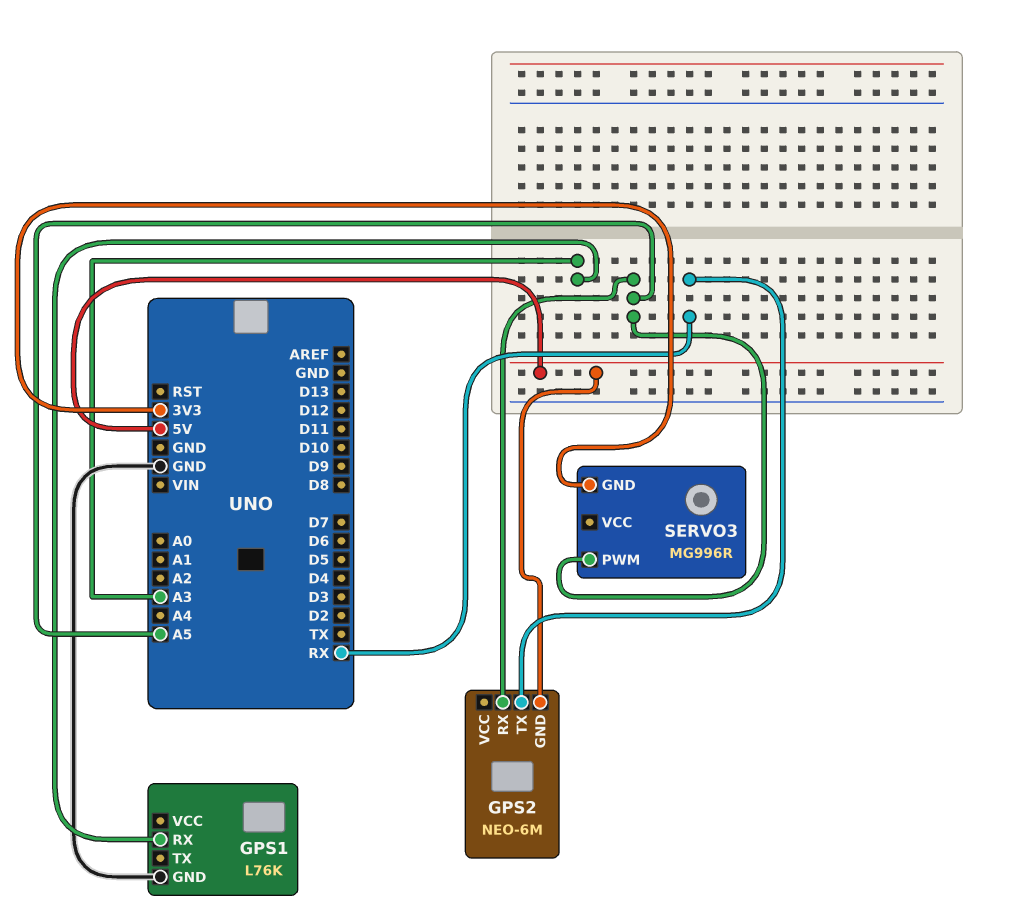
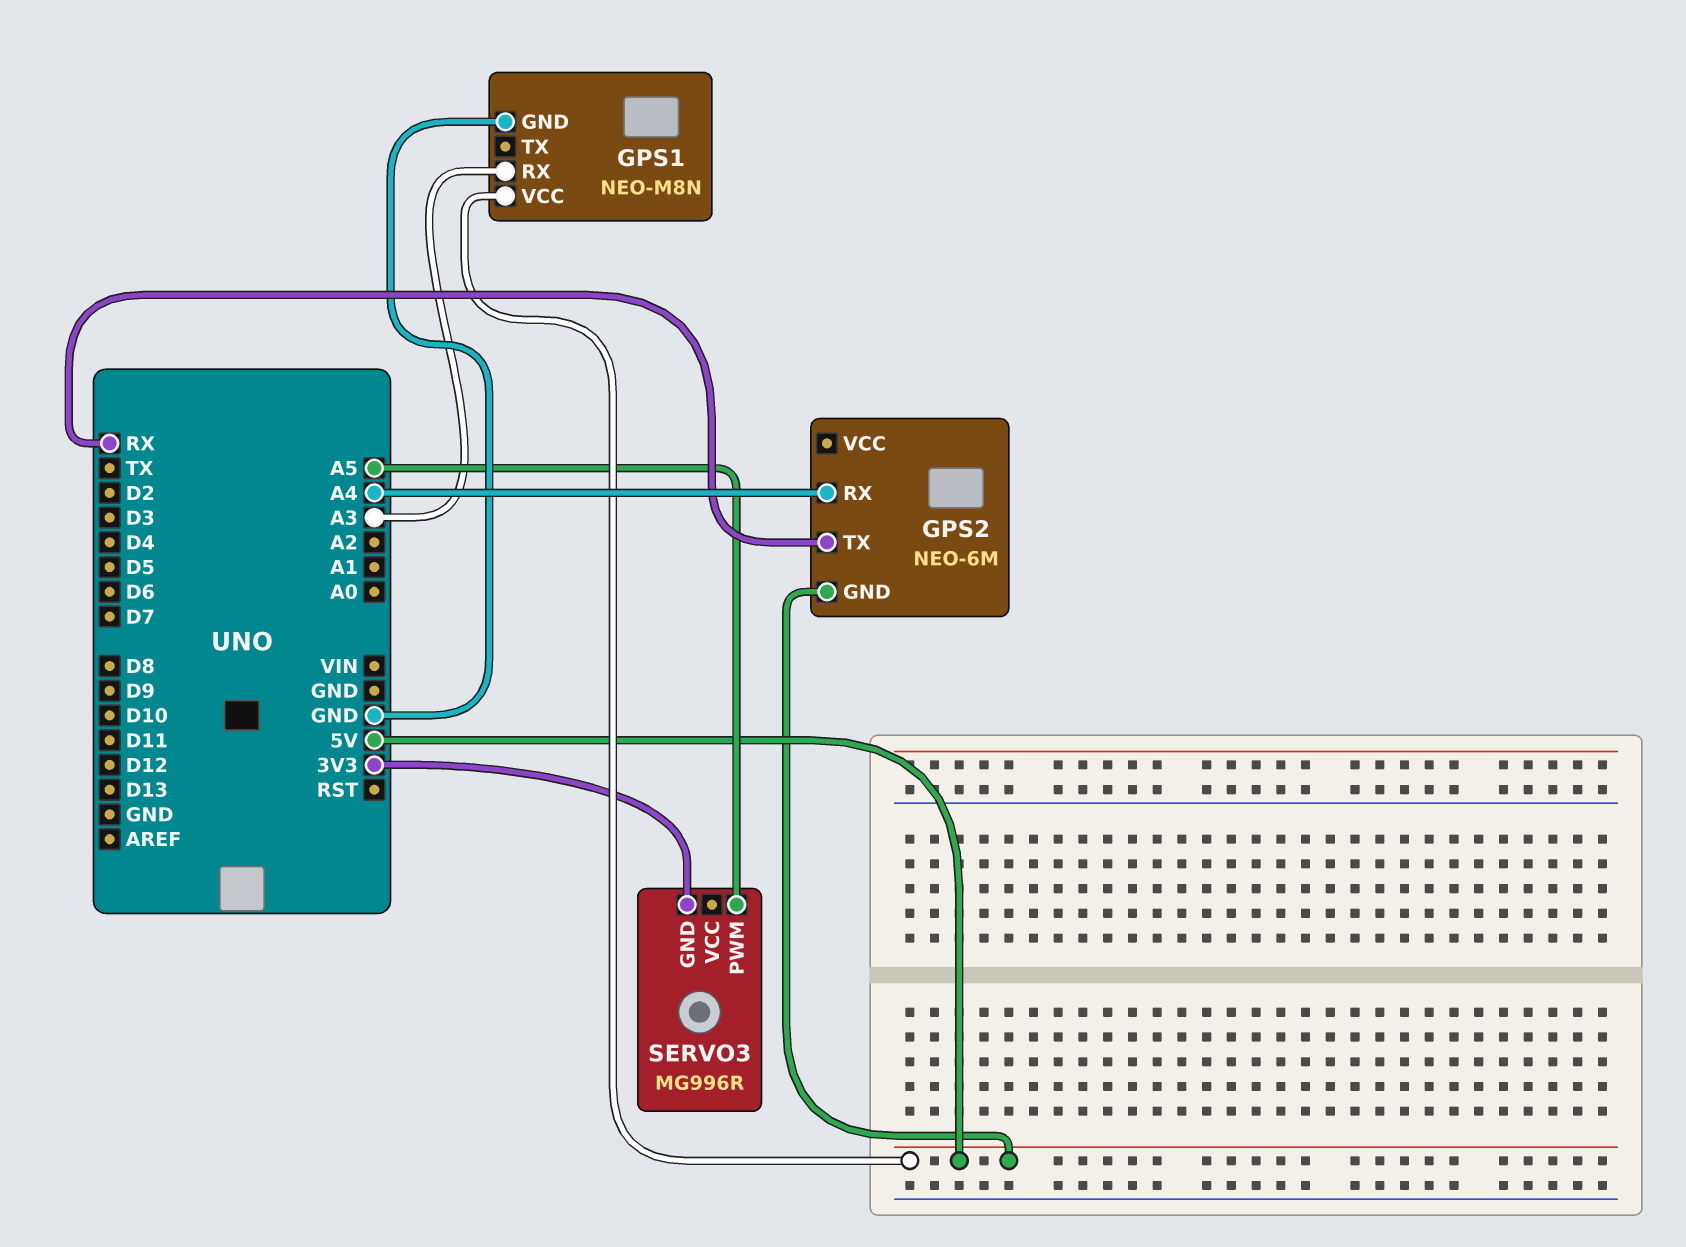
GPS1: L76K -> NEO-M8N
GPS1 pin VCC: none -> 5V
GPS2 pin RX: A5 -> A4

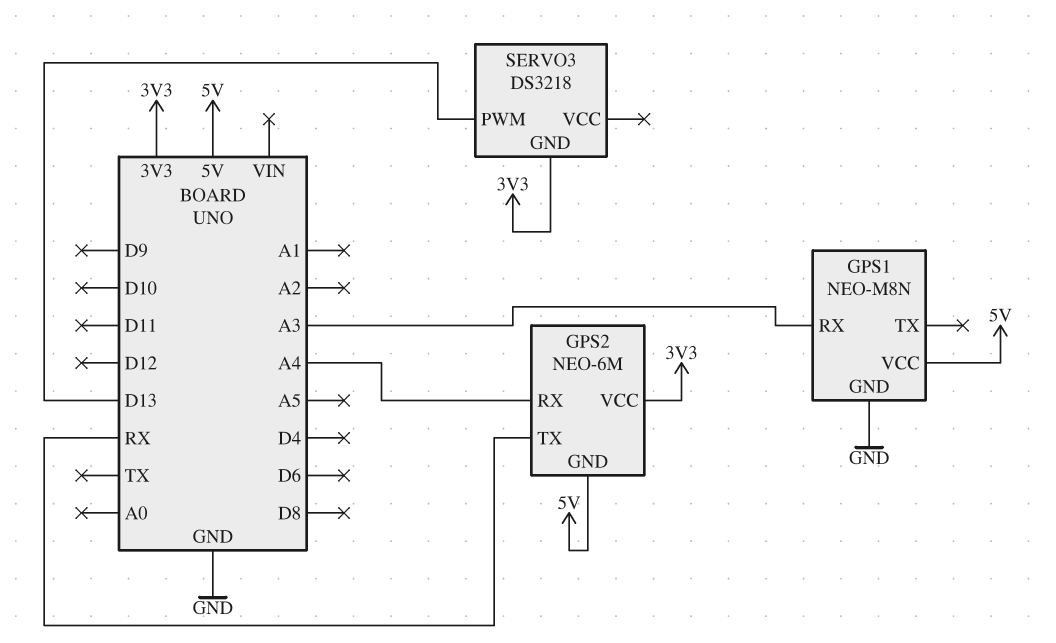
GPS2 pin VCC: none -> 3V3
SERVO3: MG996R -> DS3218
SERVO3 pin PWM: A5 -> D13

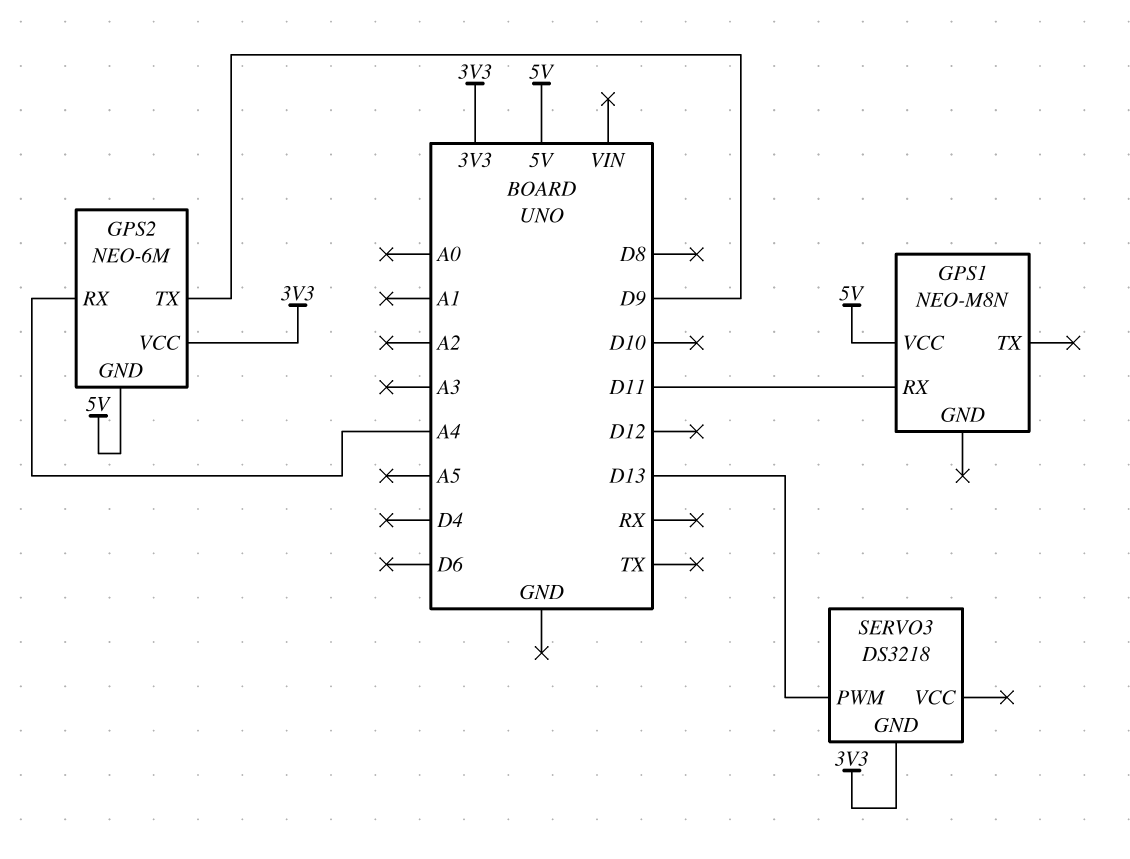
GPS1 pin GND: GND -> none
GPS1 pin RX: A3 -> D11
GPS2 pin TX: RX -> D9

